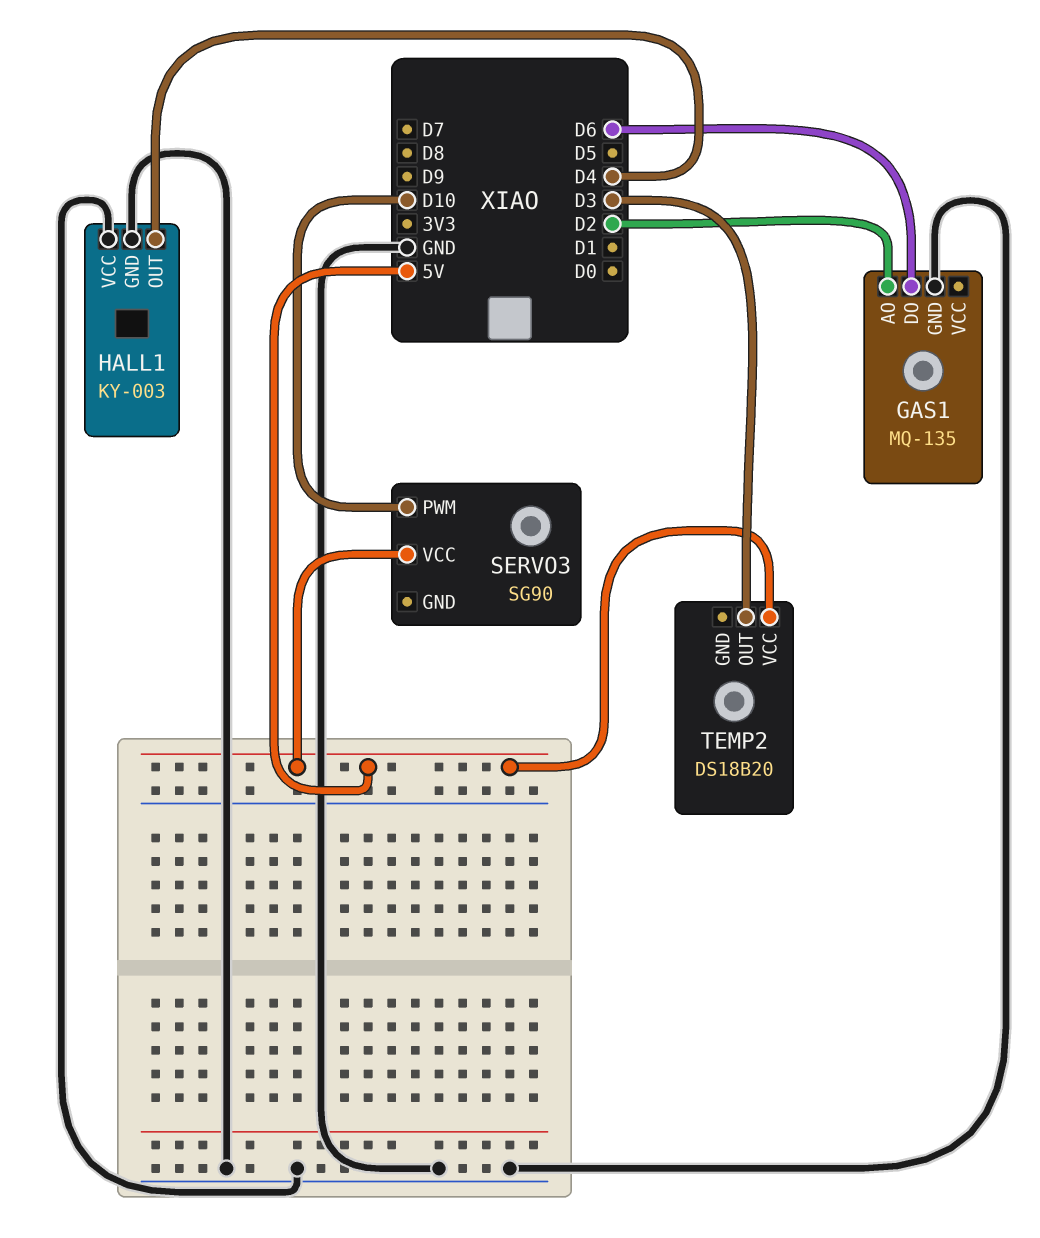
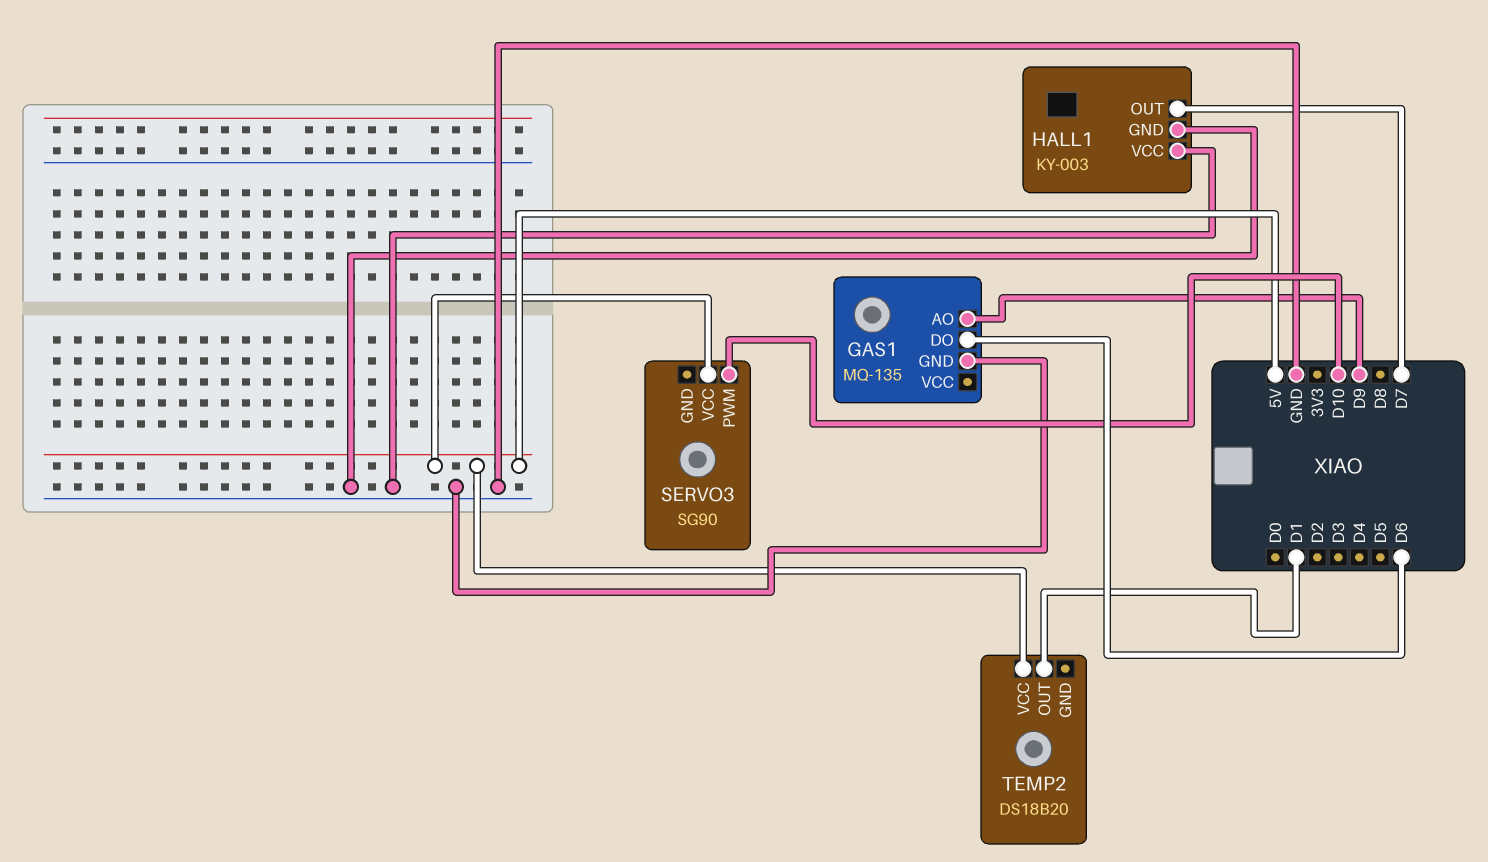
GAS1 pin AO: D2 -> D9
HALL1 pin OUT: D4 -> D7
TEMP2 pin OUT: D3 -> D1

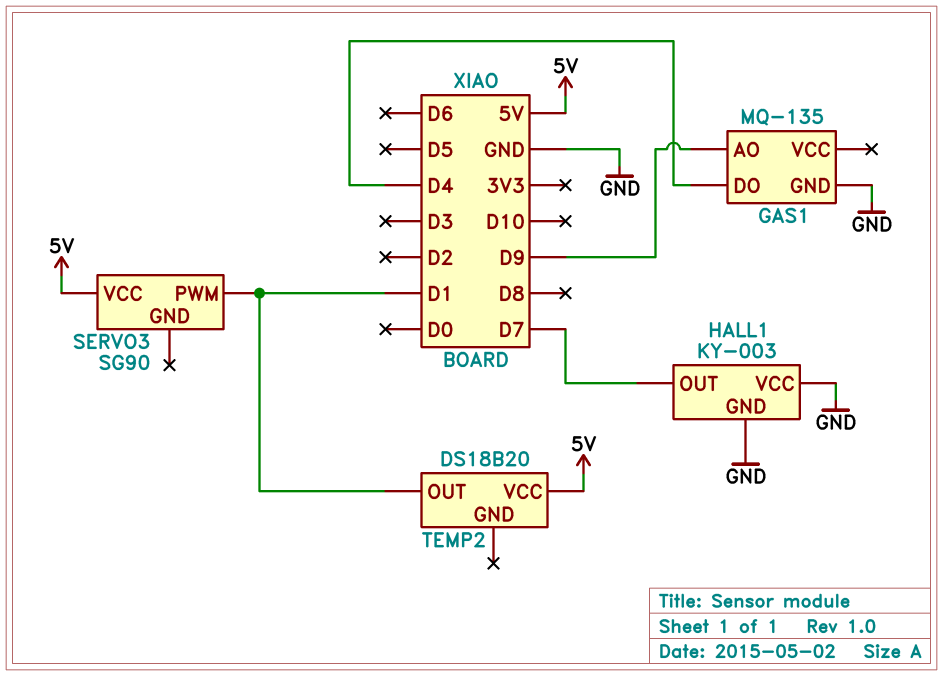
GAS1 pin DO: D6 -> D4
SERVO3 pin PWM: D10 -> D1

